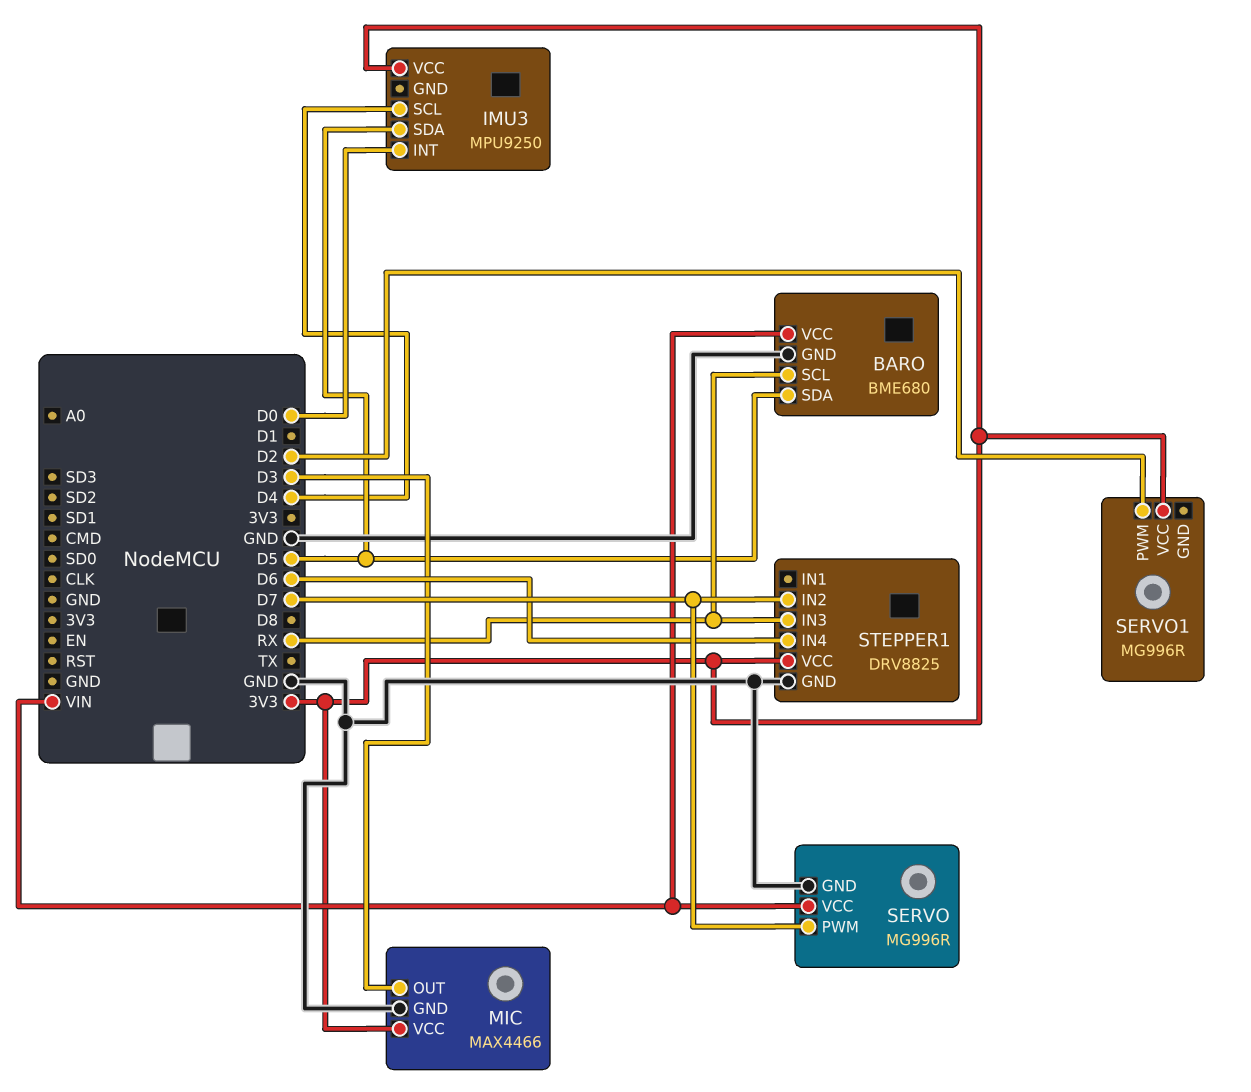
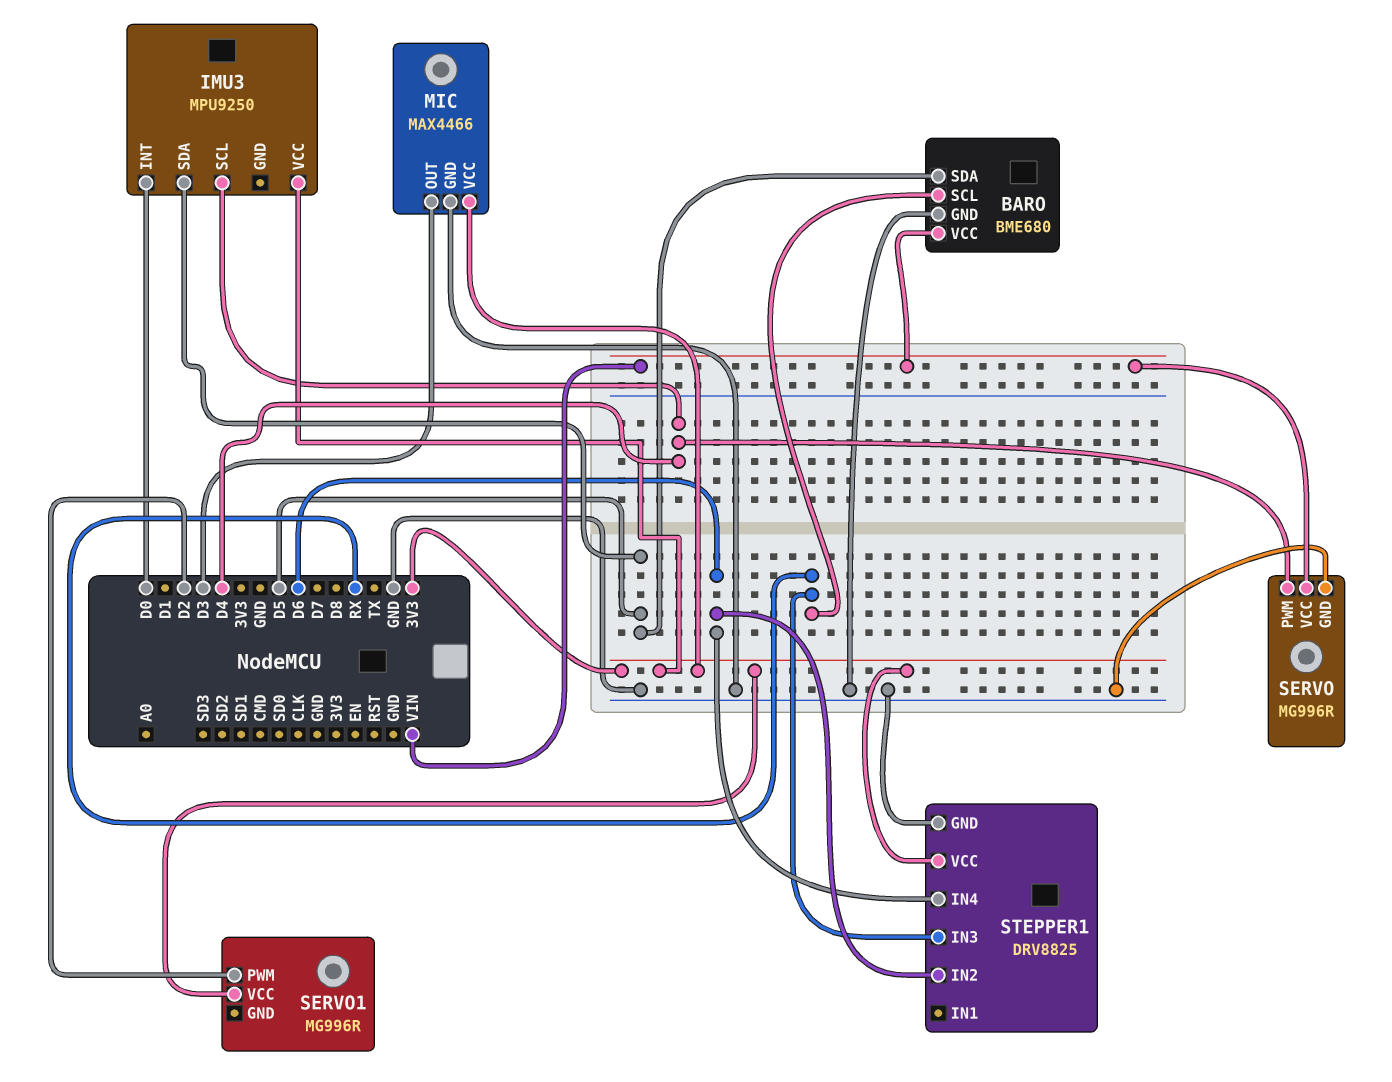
SERVO pin PWM: D7 -> D4
STEPPER1 pin IN2: D7 -> D6

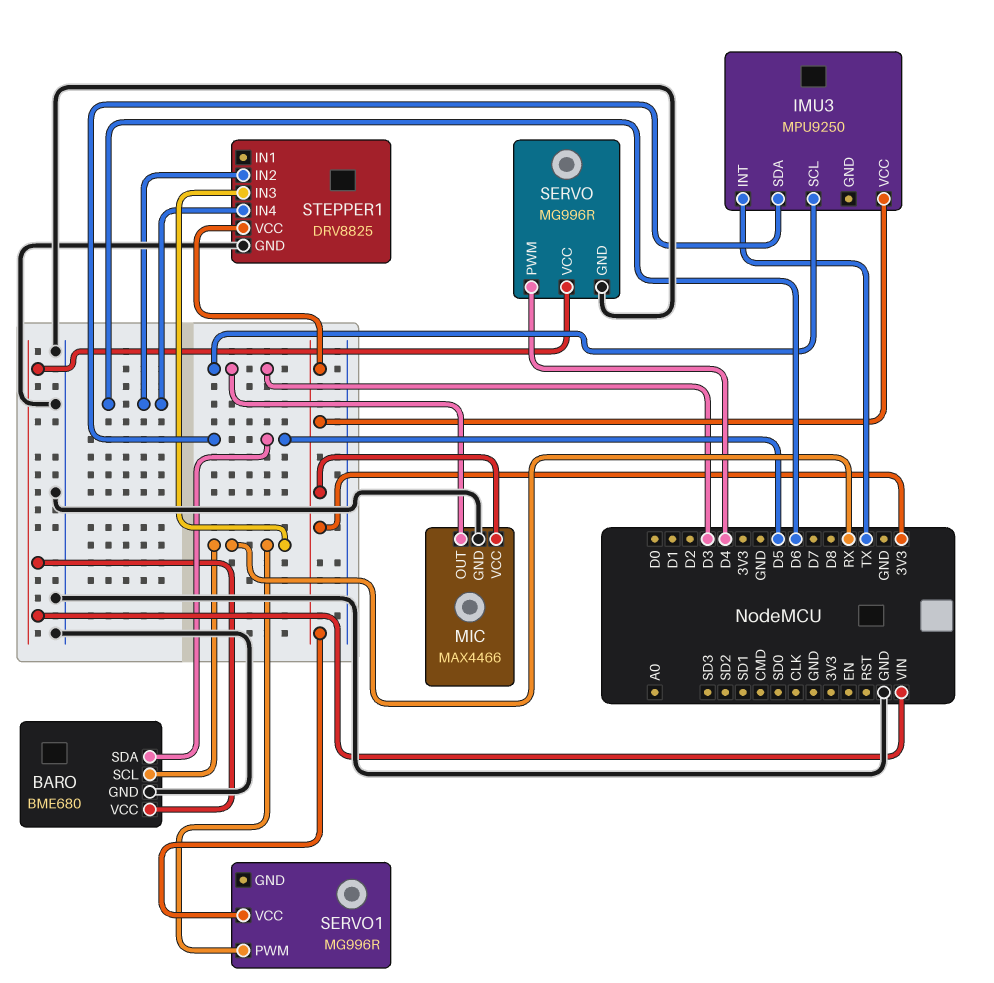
IMU3 pin INT: D0 -> TX
IMU3 pin SCL: D4 -> D3
SERVO1 pin PWM: D2 -> RX

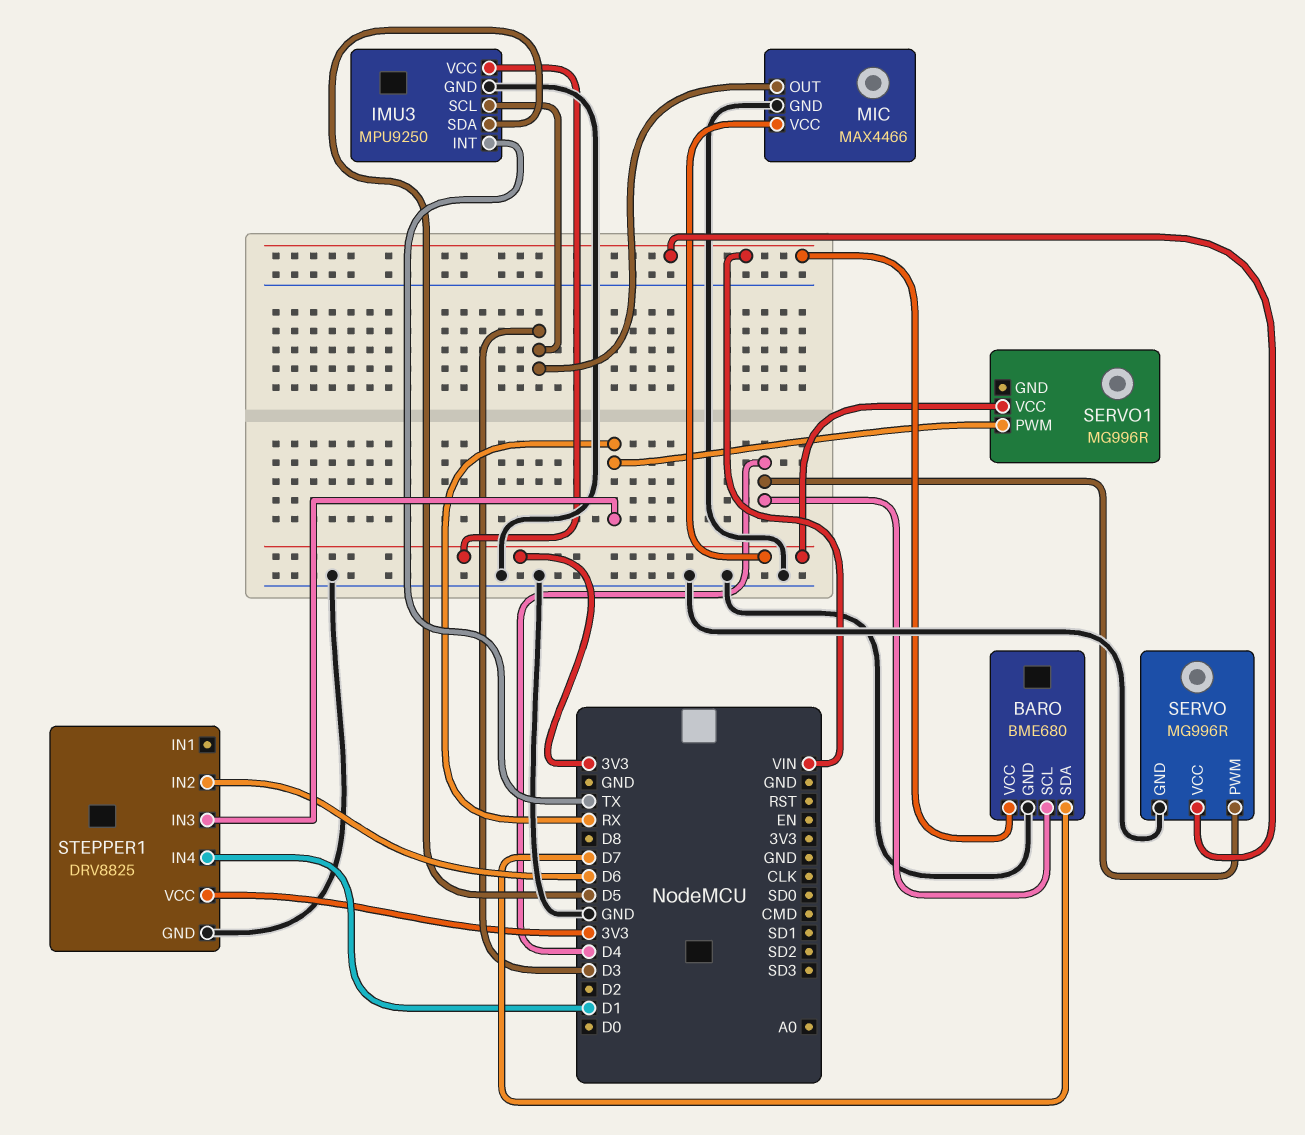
BARO pin SCL: RX -> D4
BARO pin SDA: D5 -> D7
IMU3 pin GND: none -> GND
STEPPER1 pin IN4: D6 -> D1

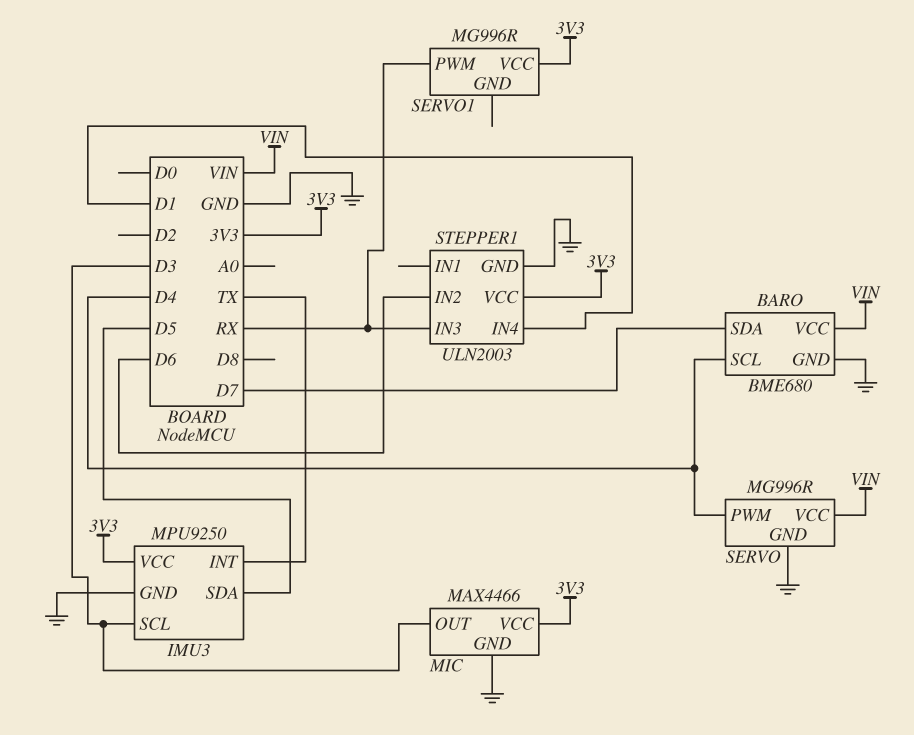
STEPPER1: DRV8825 -> ULN2003

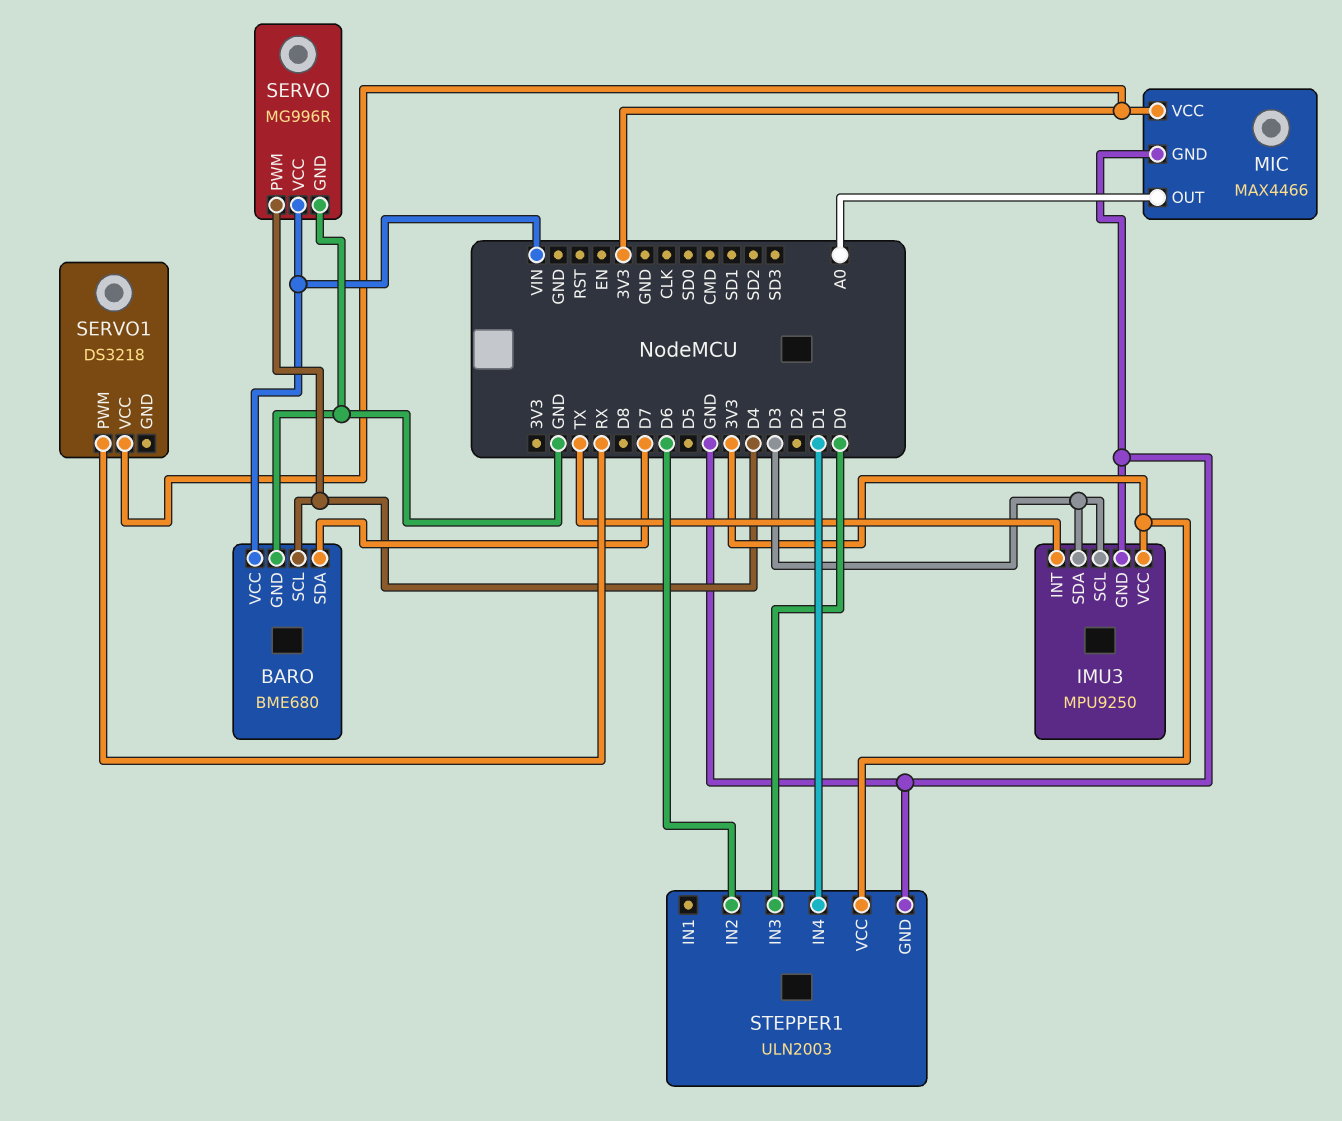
IMU3 pin SDA: D5 -> D3
MIC pin OUT: D3 -> A0
SERVO1: MG996R -> DS3218
STEPPER1 pin IN3: RX -> D0

